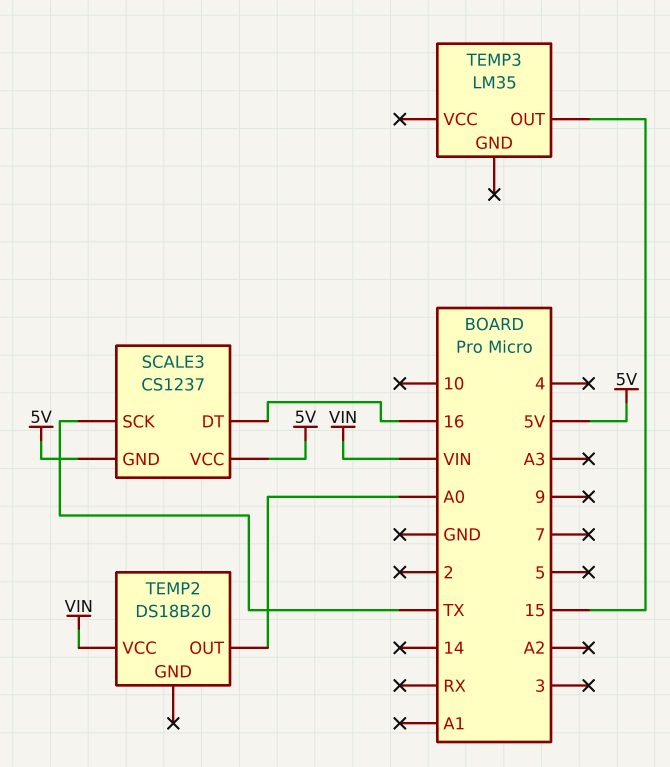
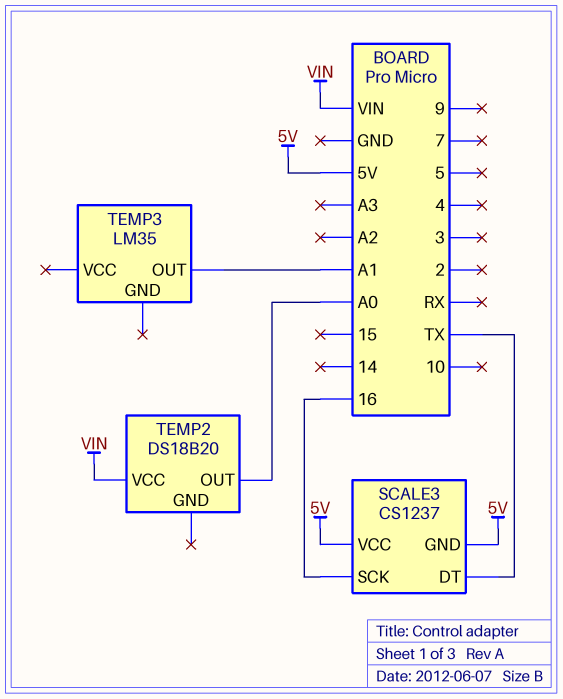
SCALE3 pin DT: 16 -> TX
SCALE3 pin SCK: TX -> 16
TEMP3 pin OUT: 15 -> A1

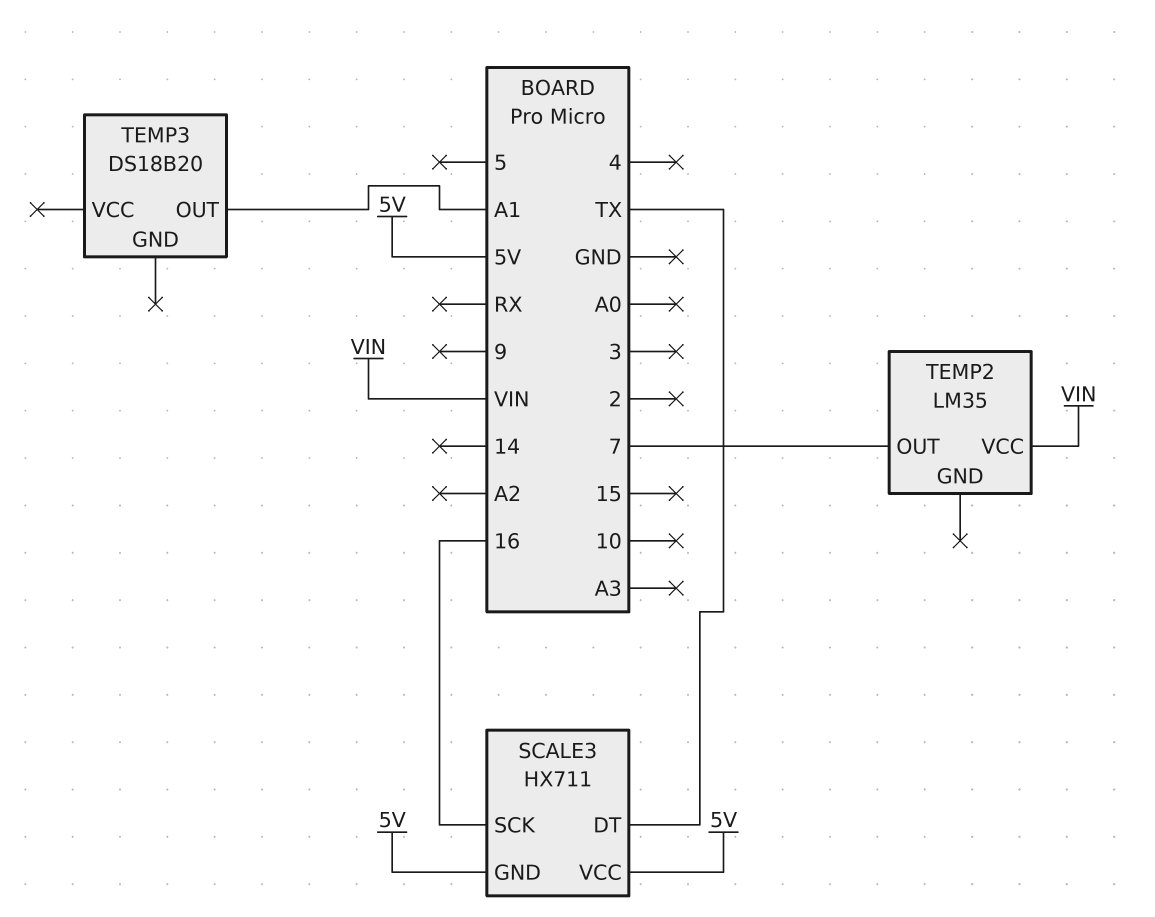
SCALE3: CS1237 -> HX711
TEMP2: DS18B20 -> LM35
TEMP2 pin OUT: A0 -> 7
TEMP3: LM35 -> DS18B20

